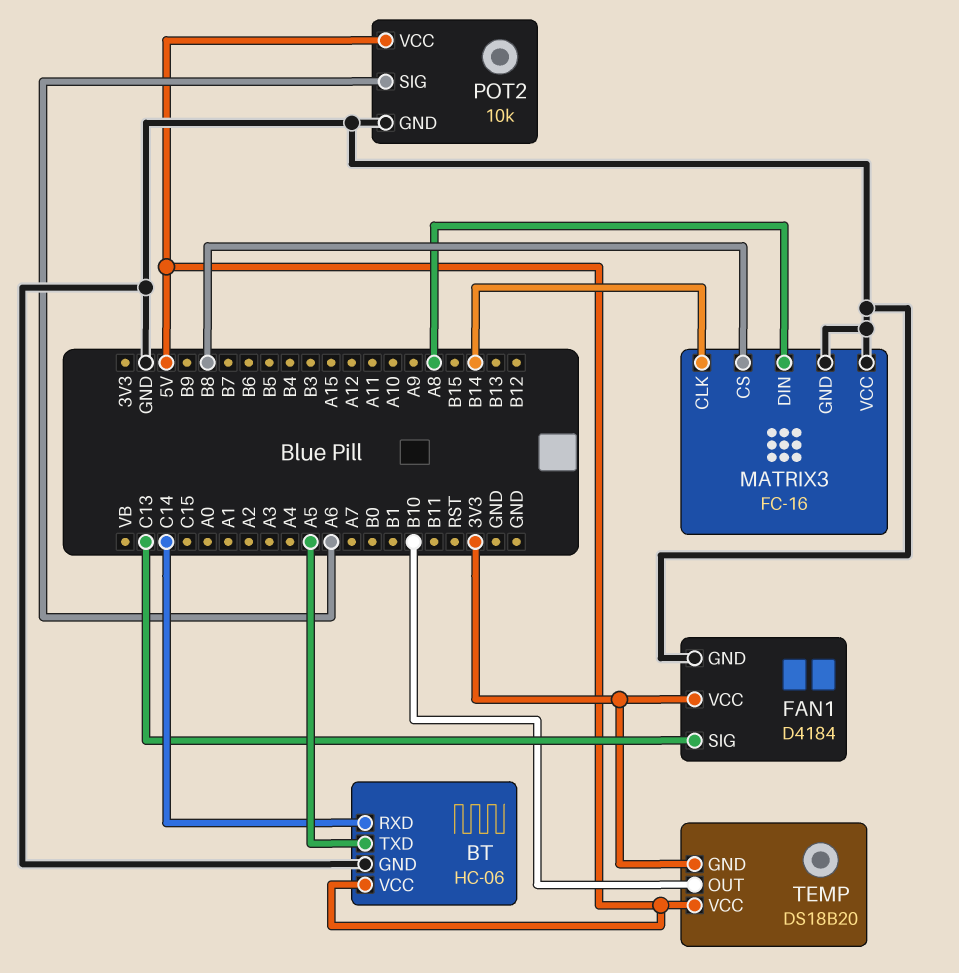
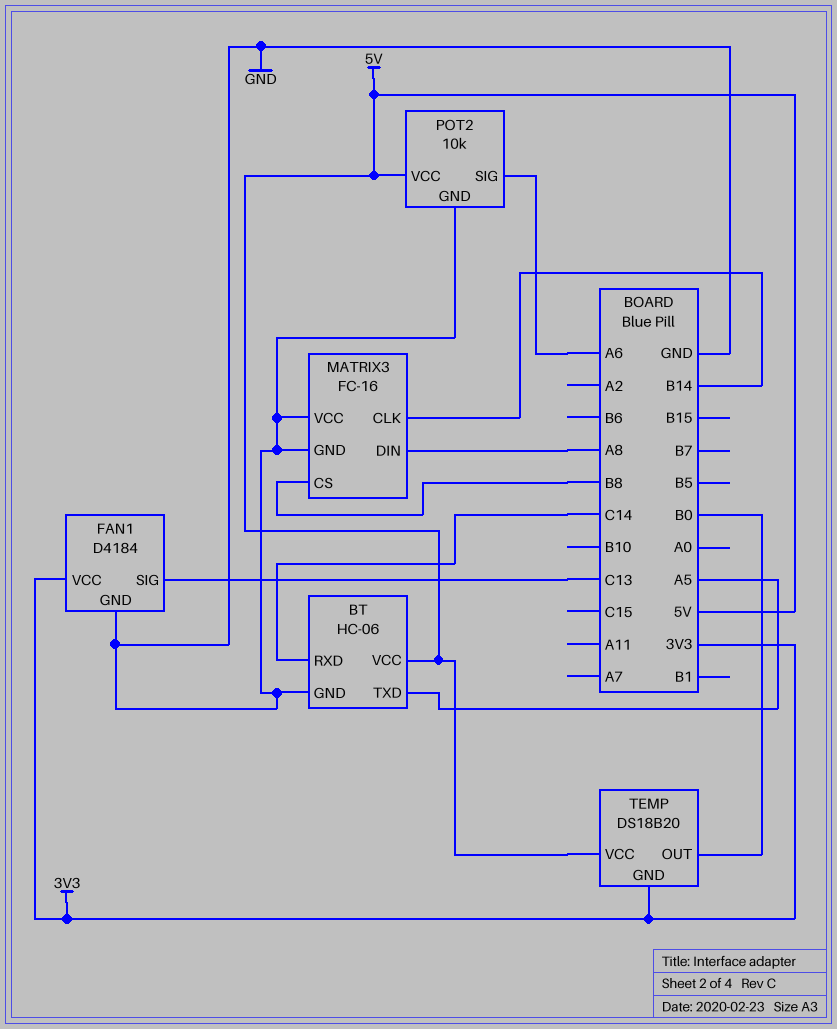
TEMP pin OUT: B10 -> B0

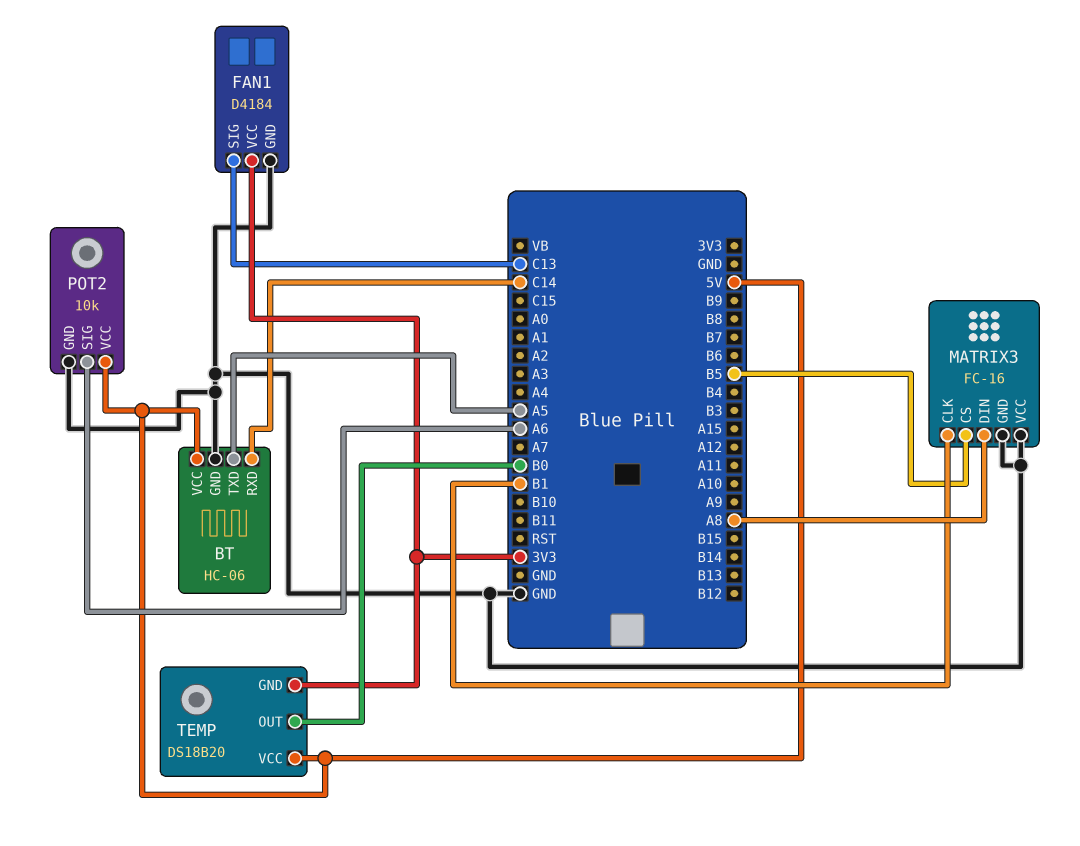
MATRIX3 pin CLK: B14 -> B1
MATRIX3 pin CS: B8 -> B5

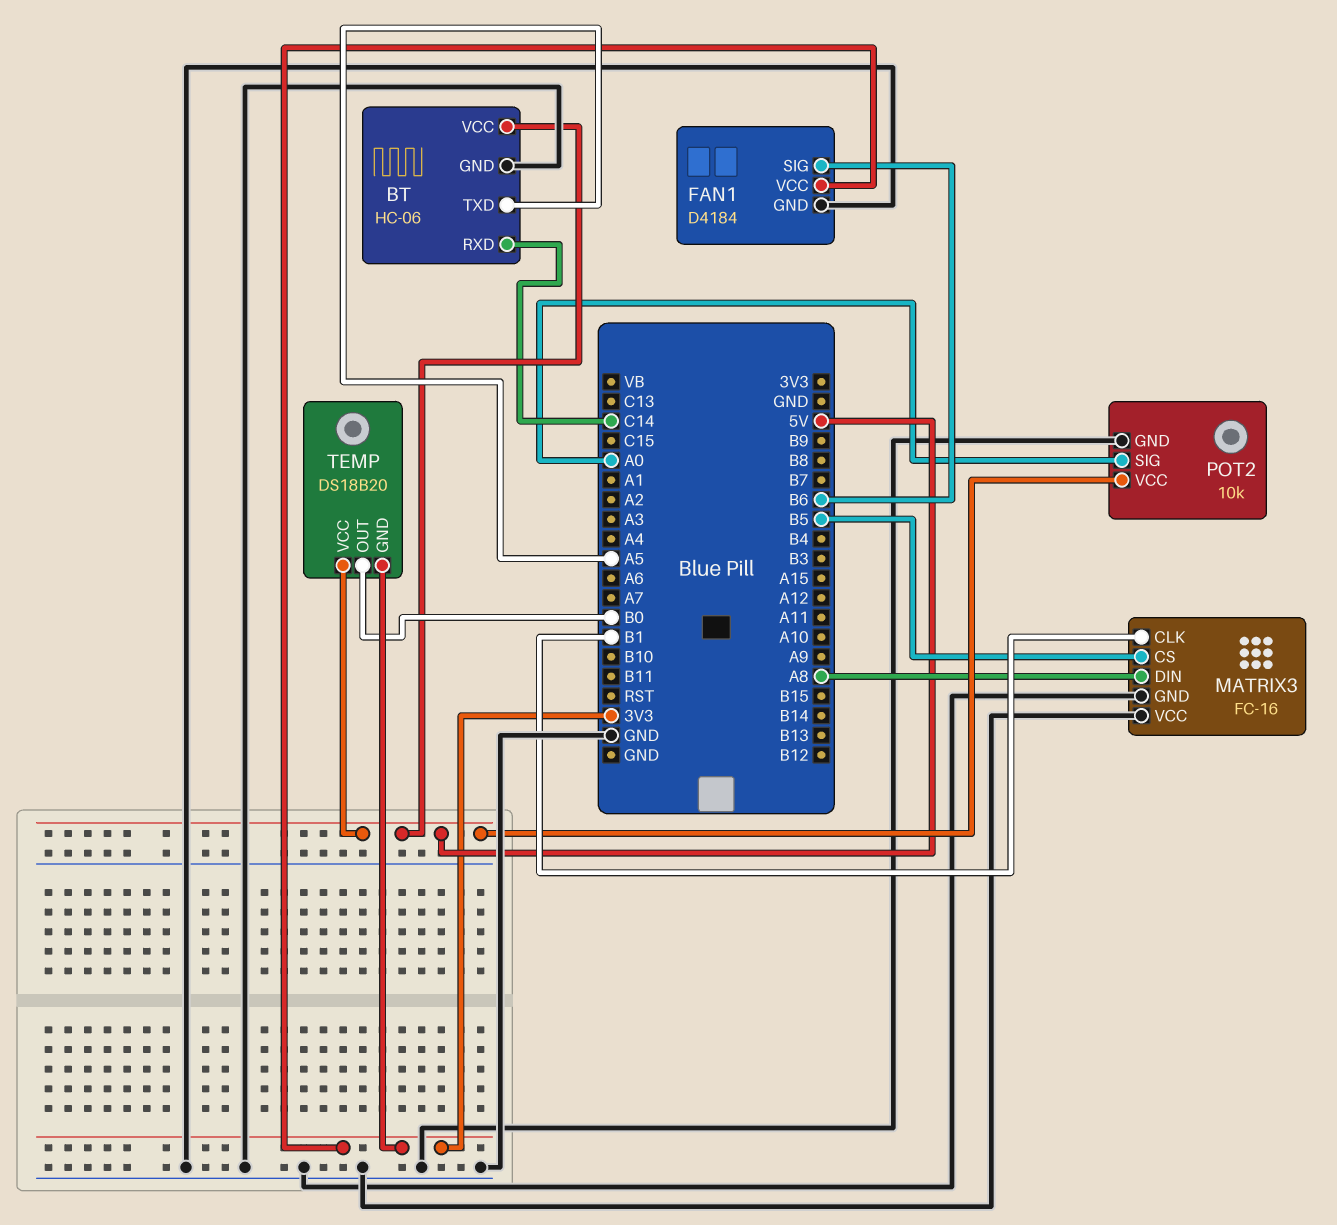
FAN1 pin SIG: C13 -> B6
POT2 pin SIG: A6 -> A0

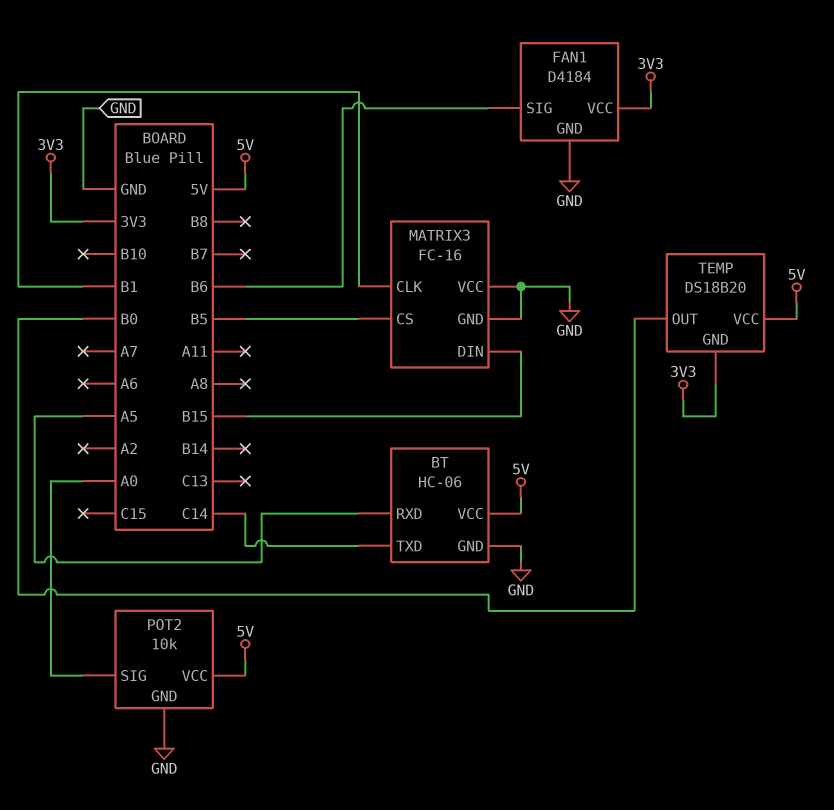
BT pin RXD: C14 -> A5
BT pin TXD: A5 -> C14
MATRIX3 pin DIN: A8 -> B15

